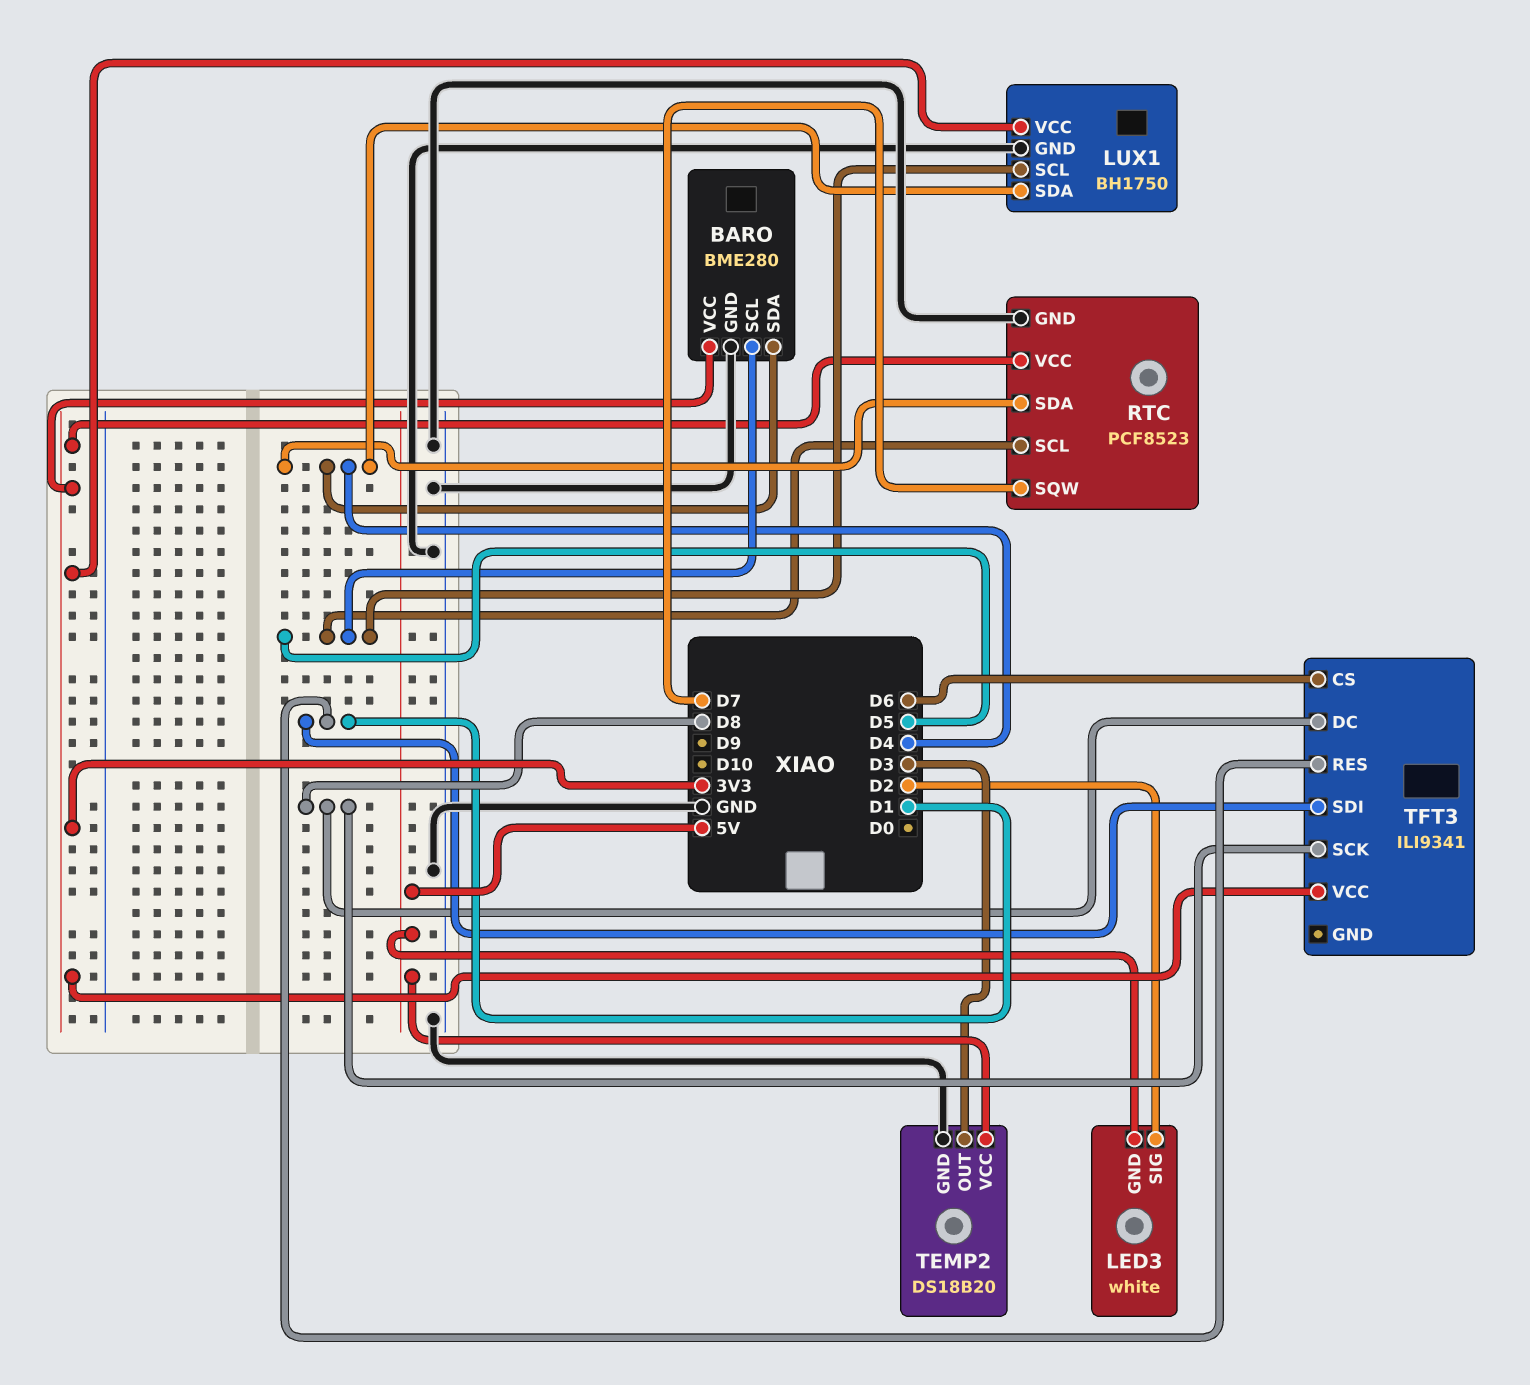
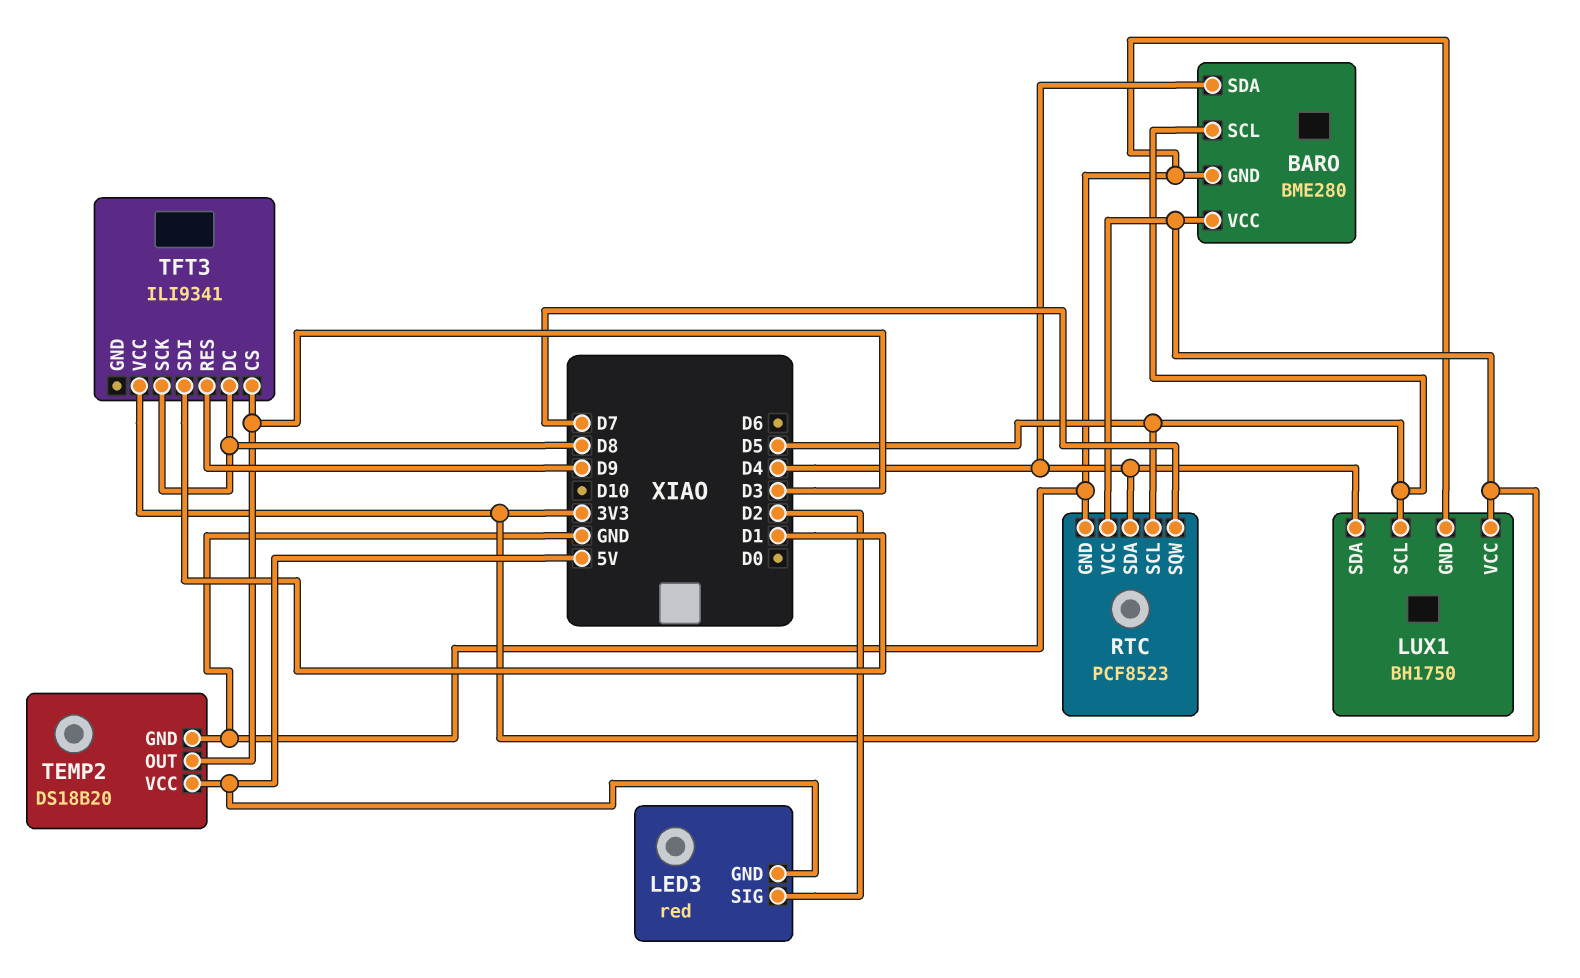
LED3: white -> red
TFT3 pin CS: D6 -> D3
TFT3 pin RES: D1 -> D9

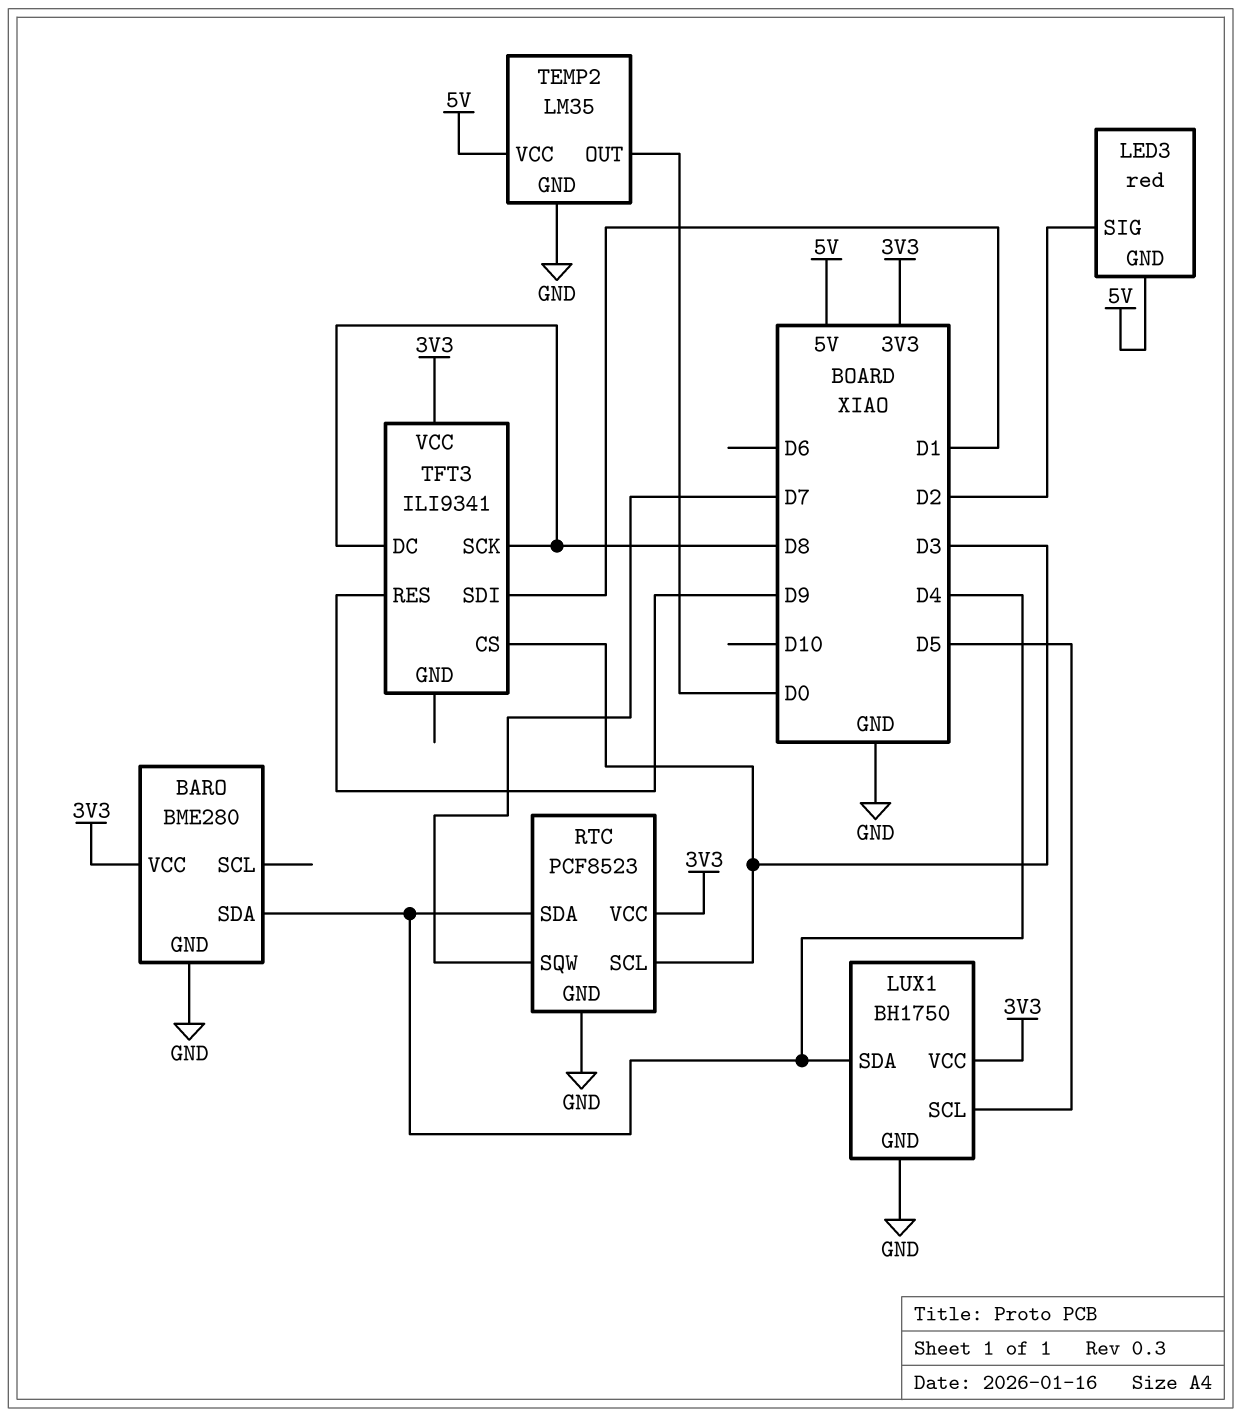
BARO pin SCL: D5 -> none
RTC pin SCL: D5 -> D3
TEMP2: DS18B20 -> LM35
TEMP2 pin OUT: D3 -> D0

